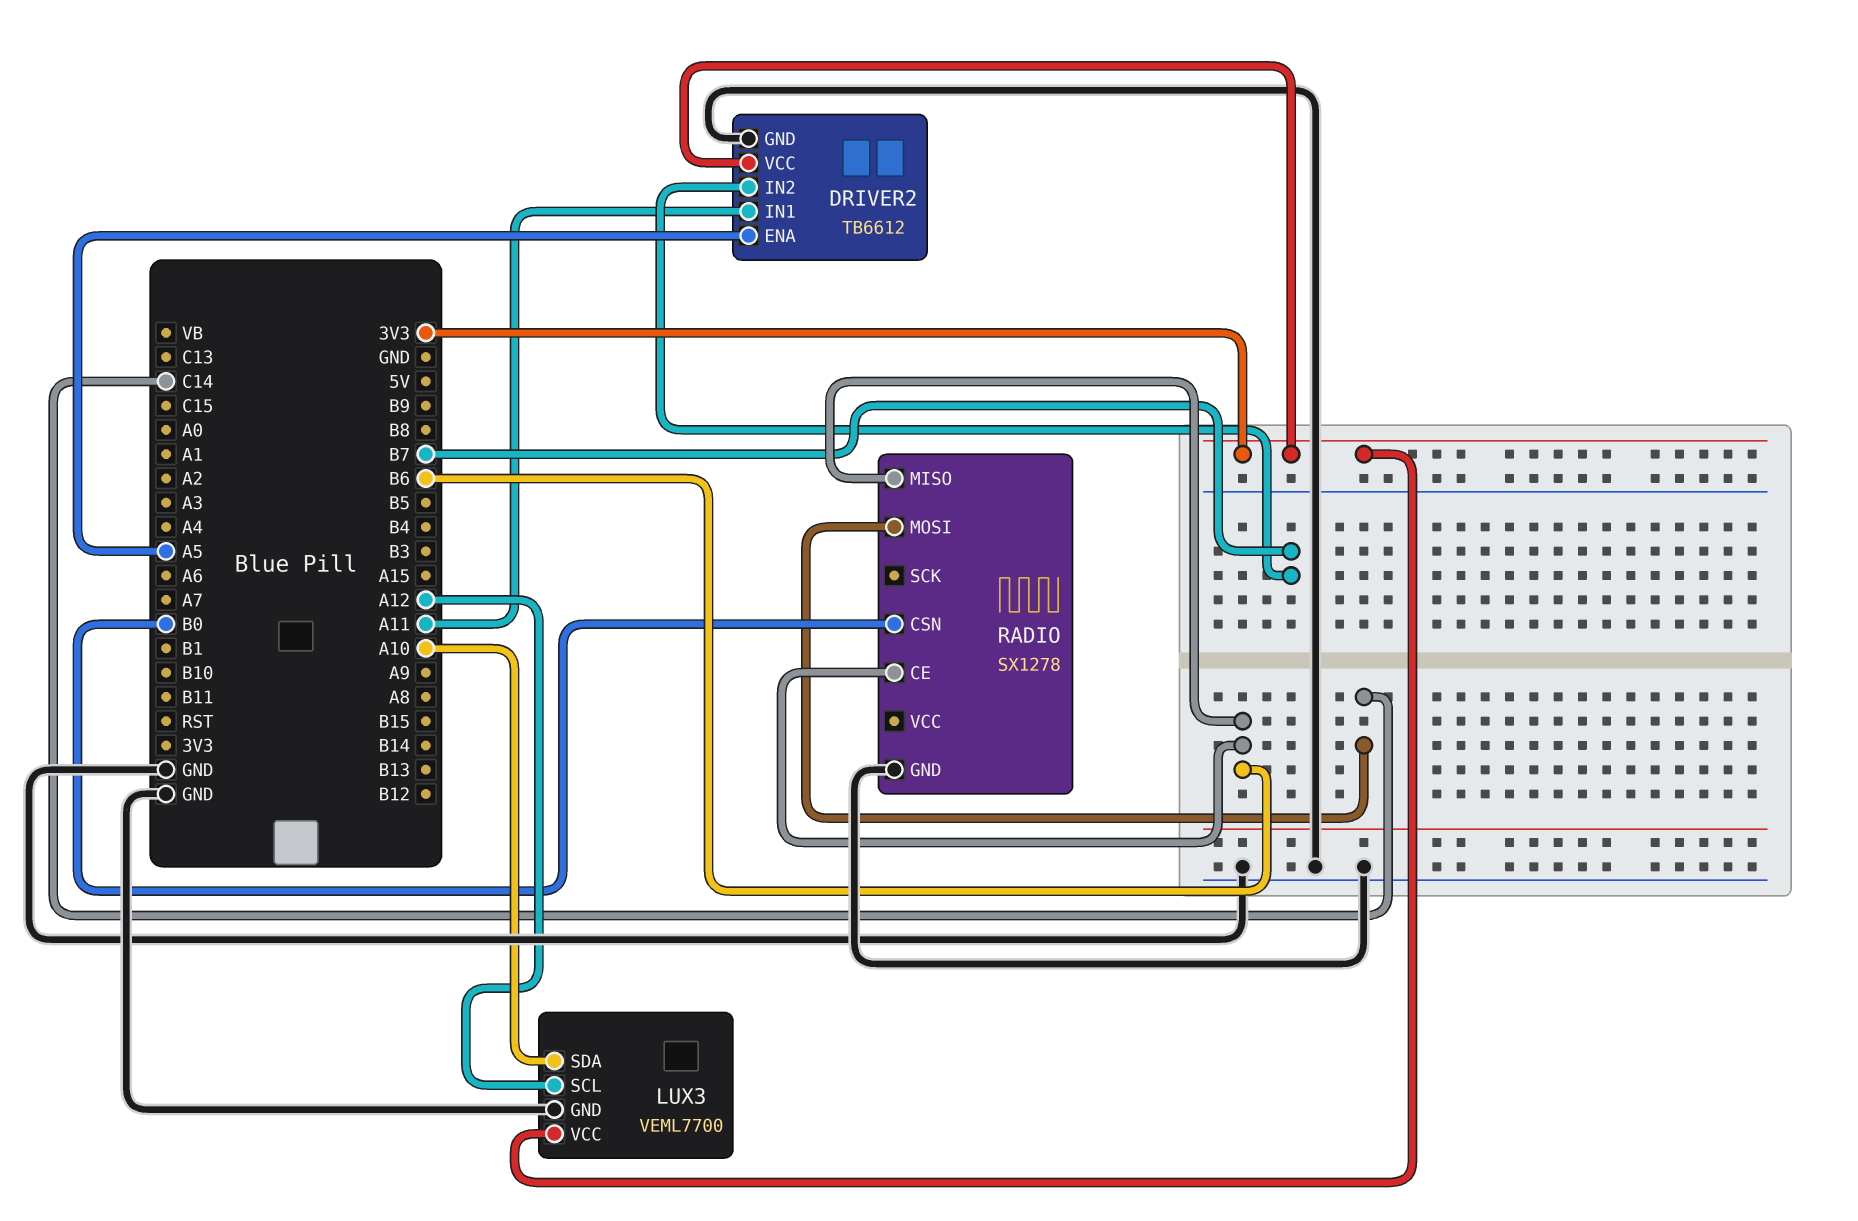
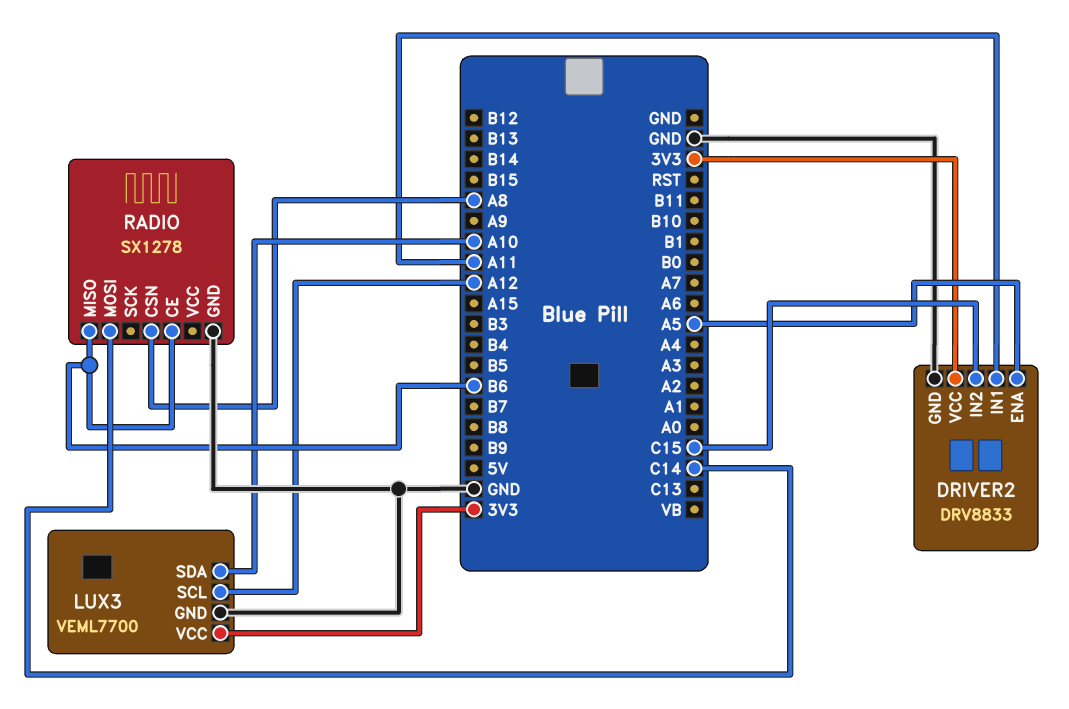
DRIVER2: TB6612 -> DRV8833
DRIVER2 pin IN2: B7 -> C15
RADIO pin CSN: B0 -> A8

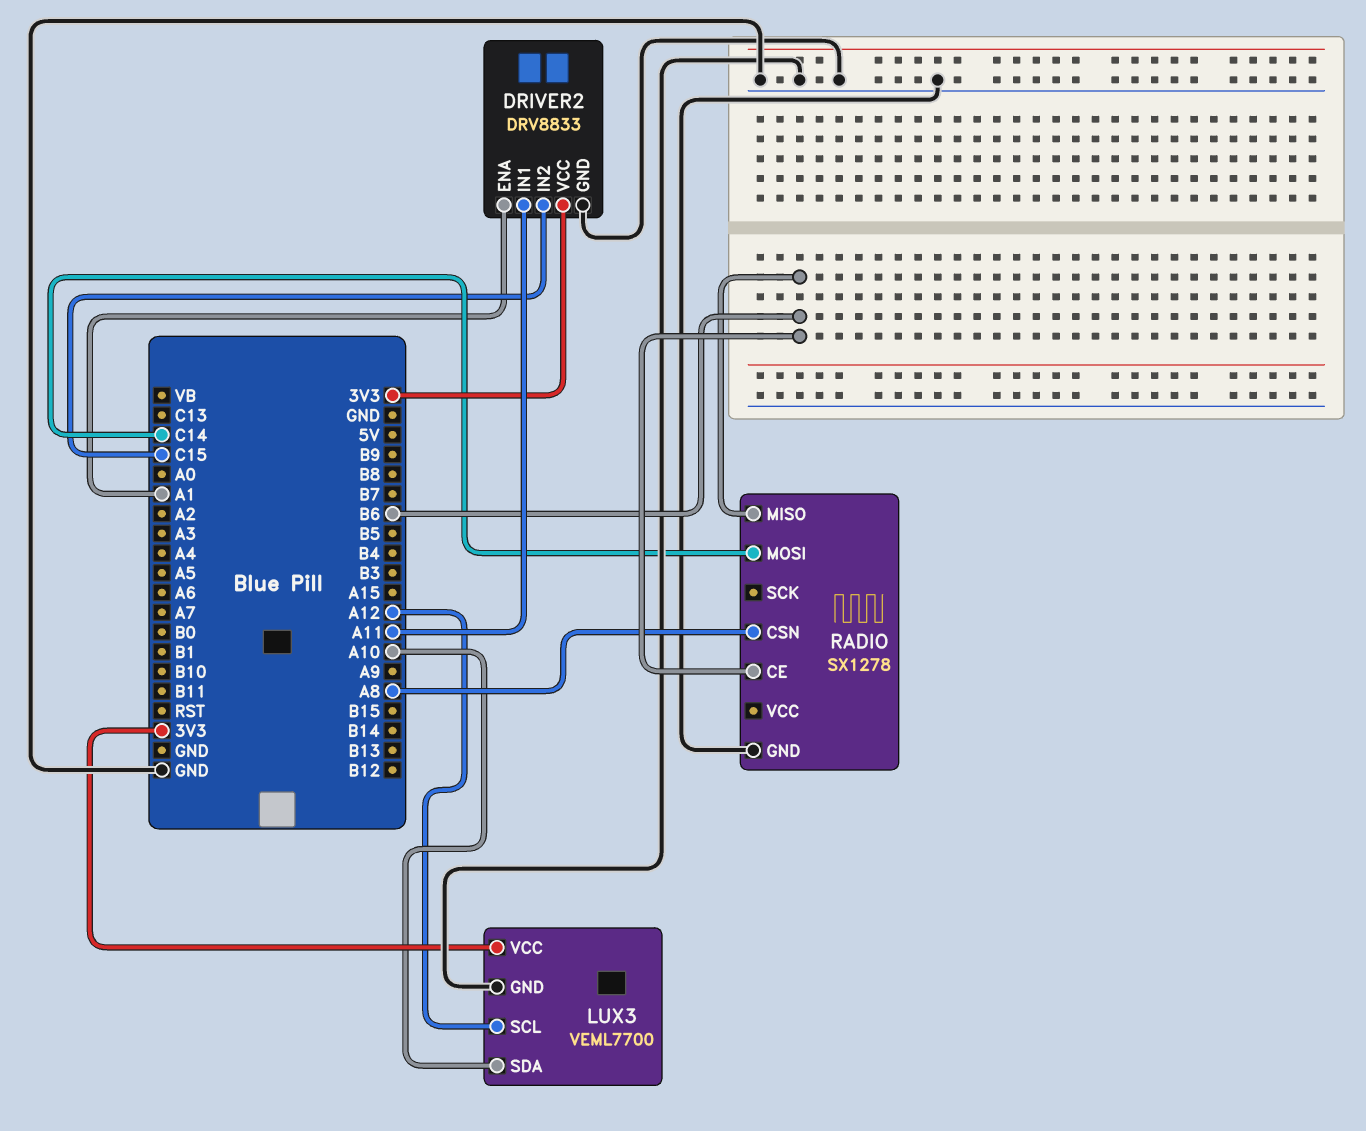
DRIVER2 pin ENA: A5 -> A1

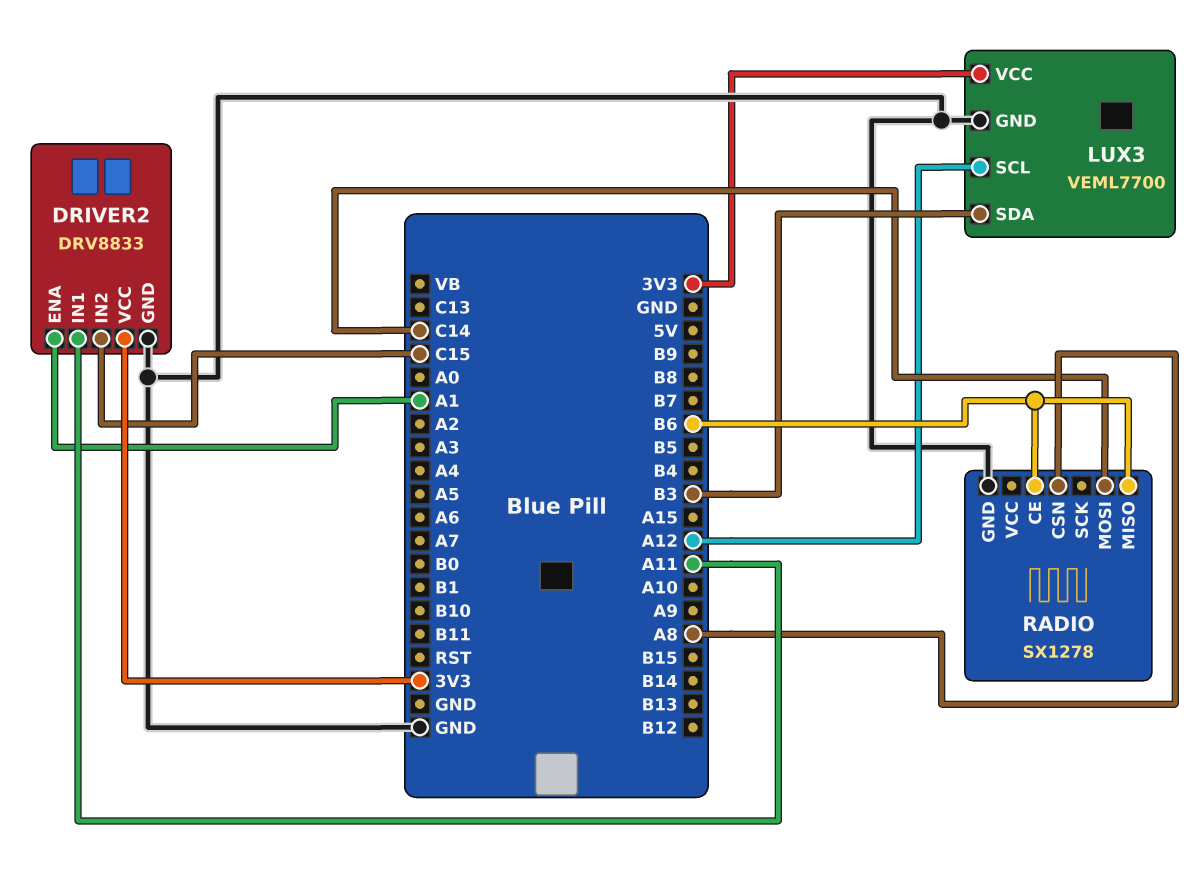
LUX3 pin SDA: A10 -> B3

